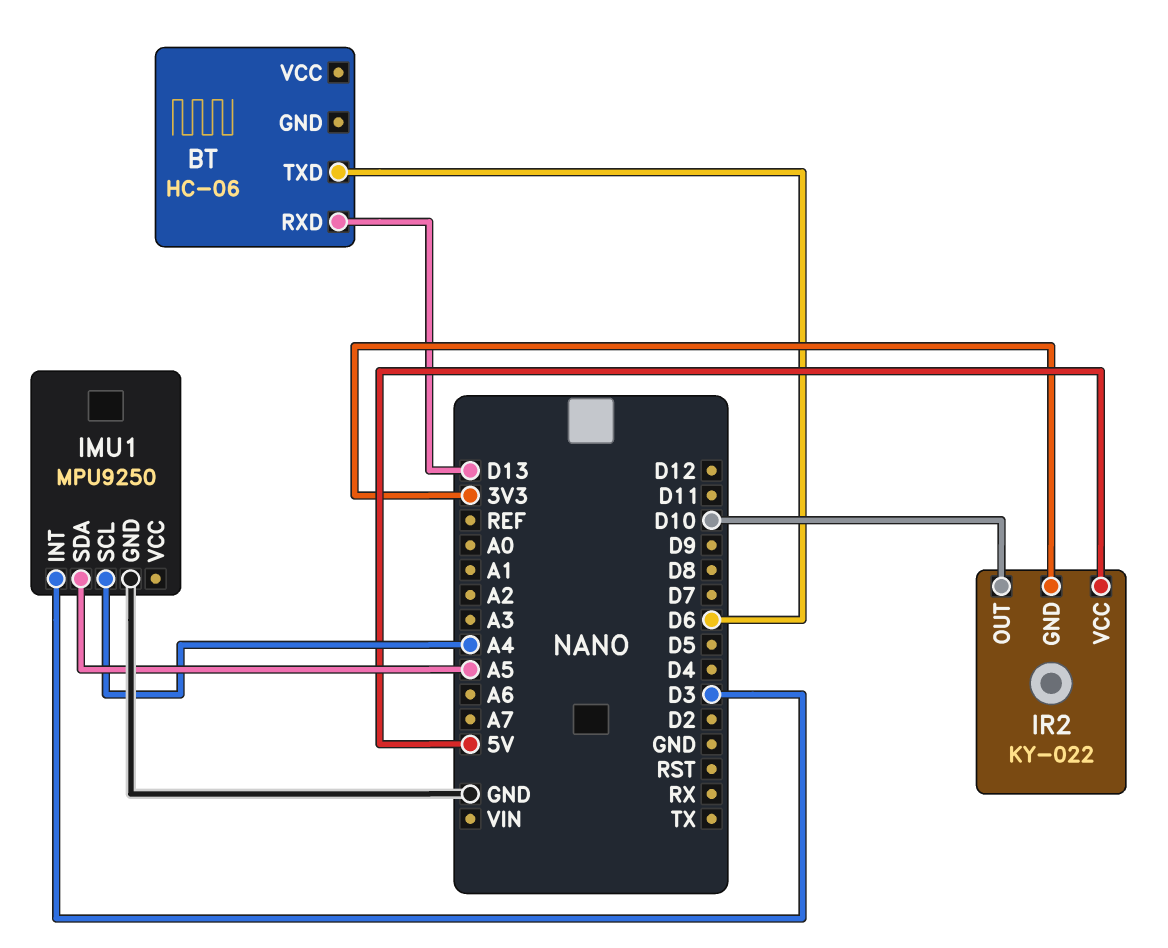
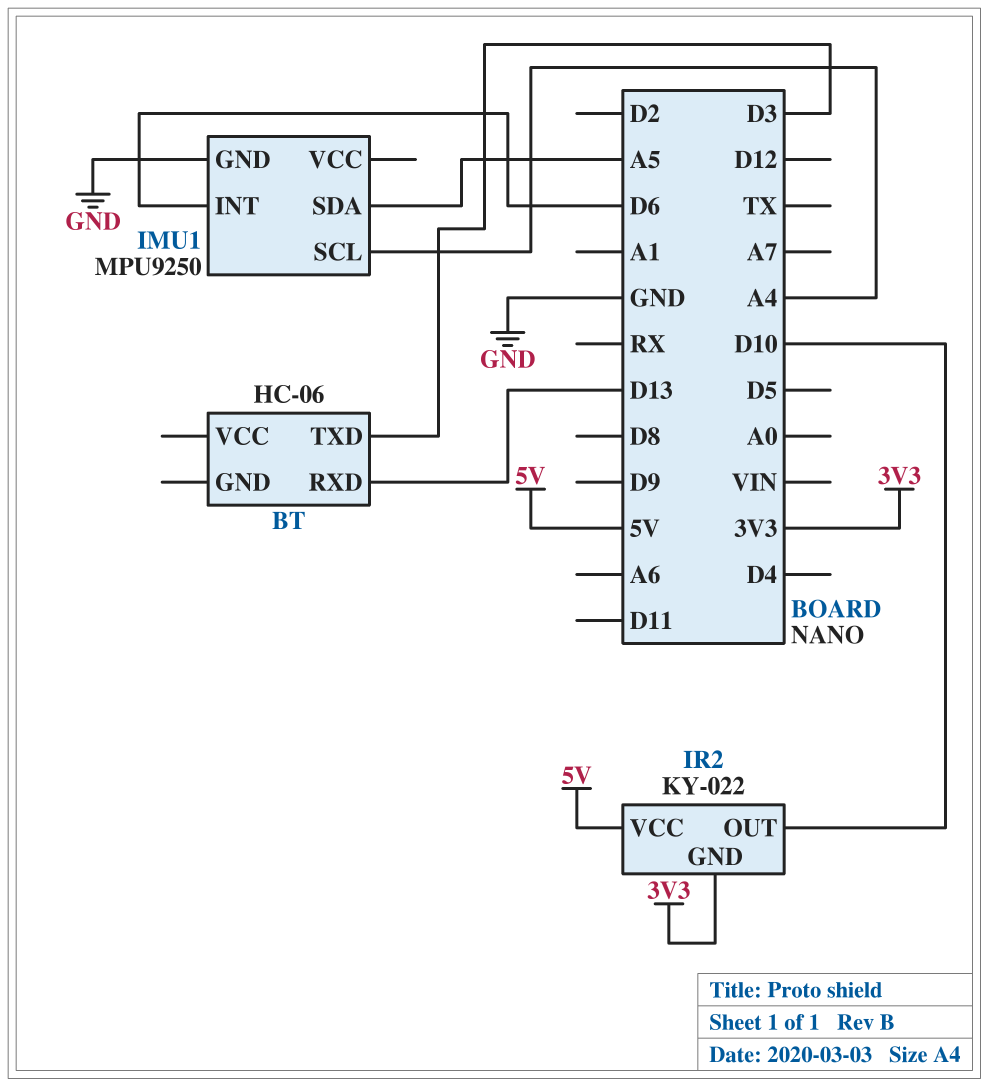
BT pin TXD: D6 -> D3
IMU1 pin INT: D3 -> D6

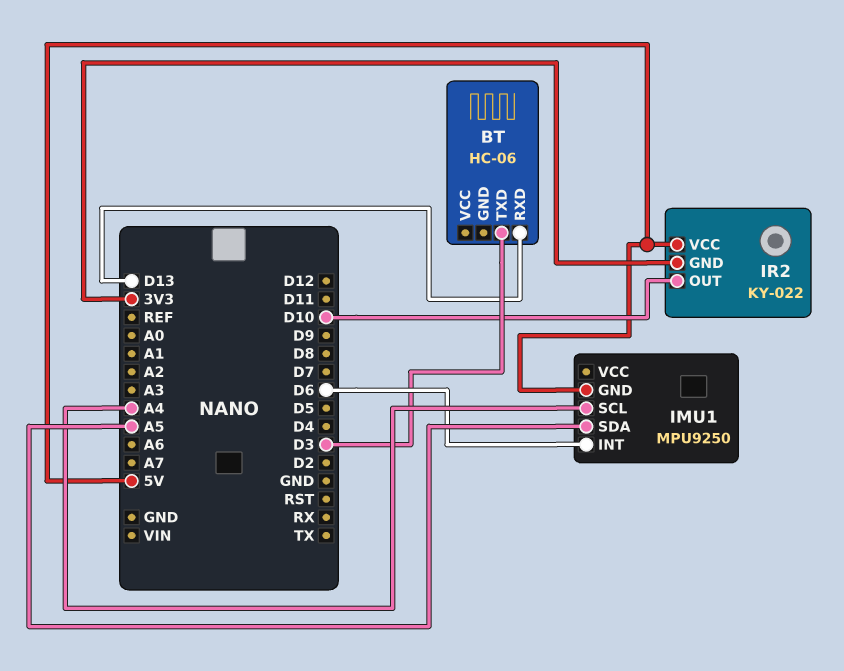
IMU1 pin GND: GND -> 5V

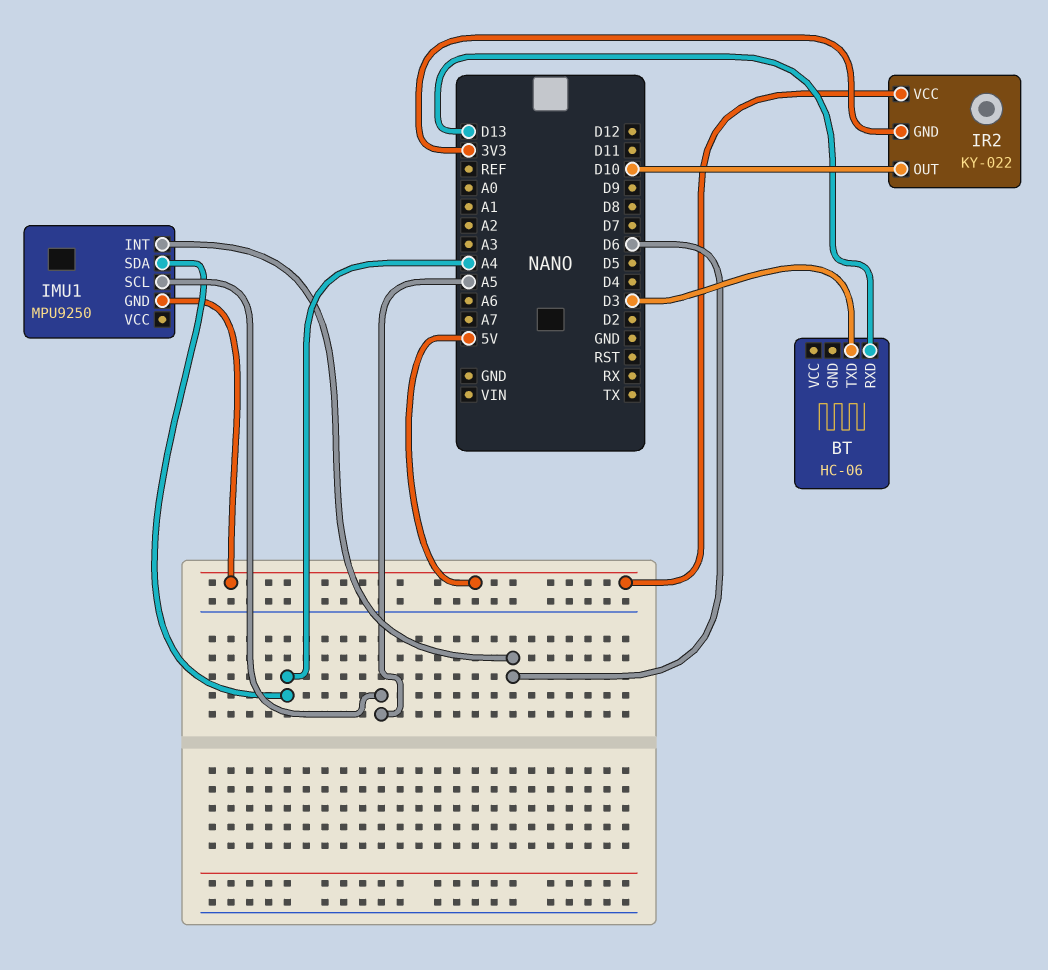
IMU1 pin SCL: A4 -> A5
IMU1 pin SDA: A5 -> A4

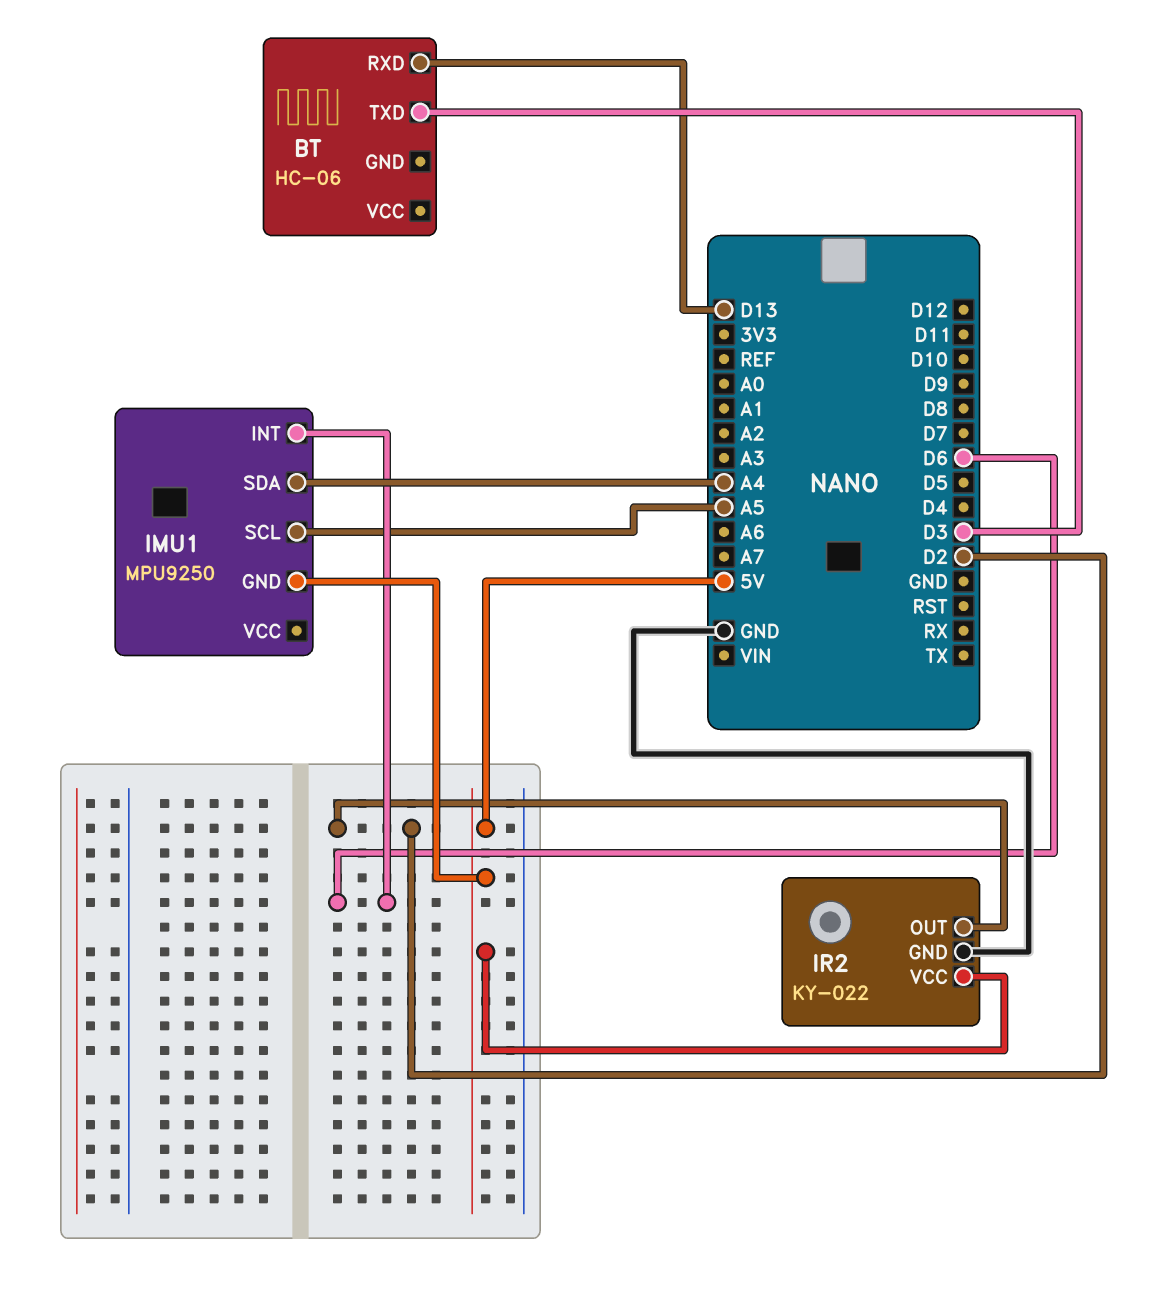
IR2 pin GND: 3V3 -> GND
IR2 pin OUT: D10 -> D2

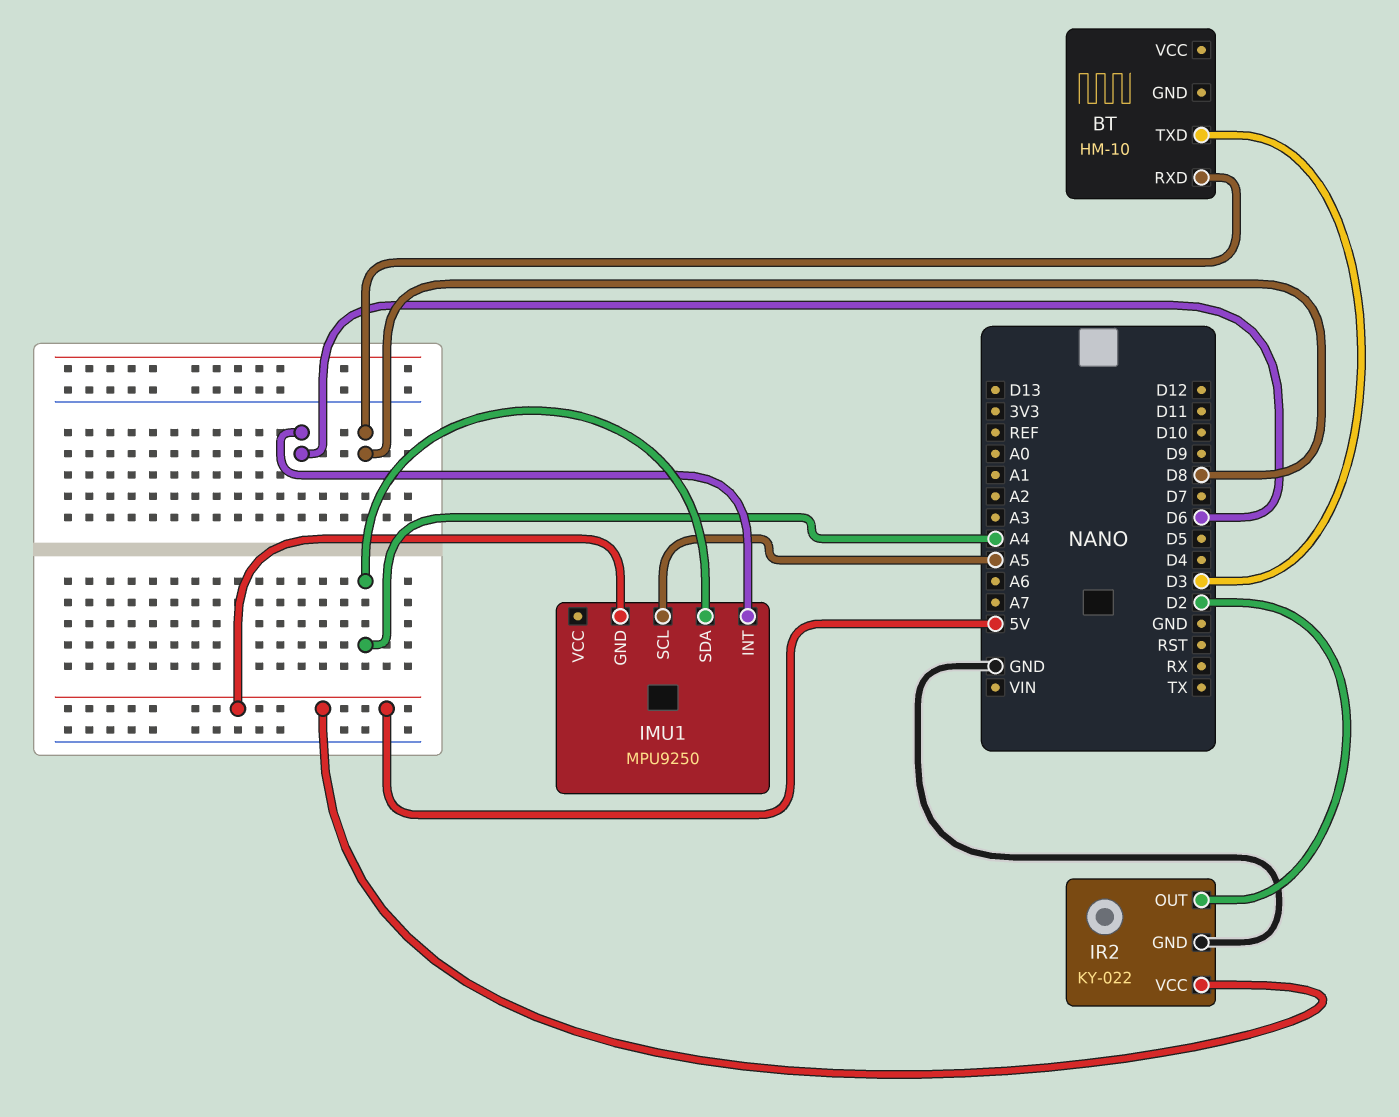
BT: HC-06 -> HM-10
BT pin RXD: D13 -> D8

